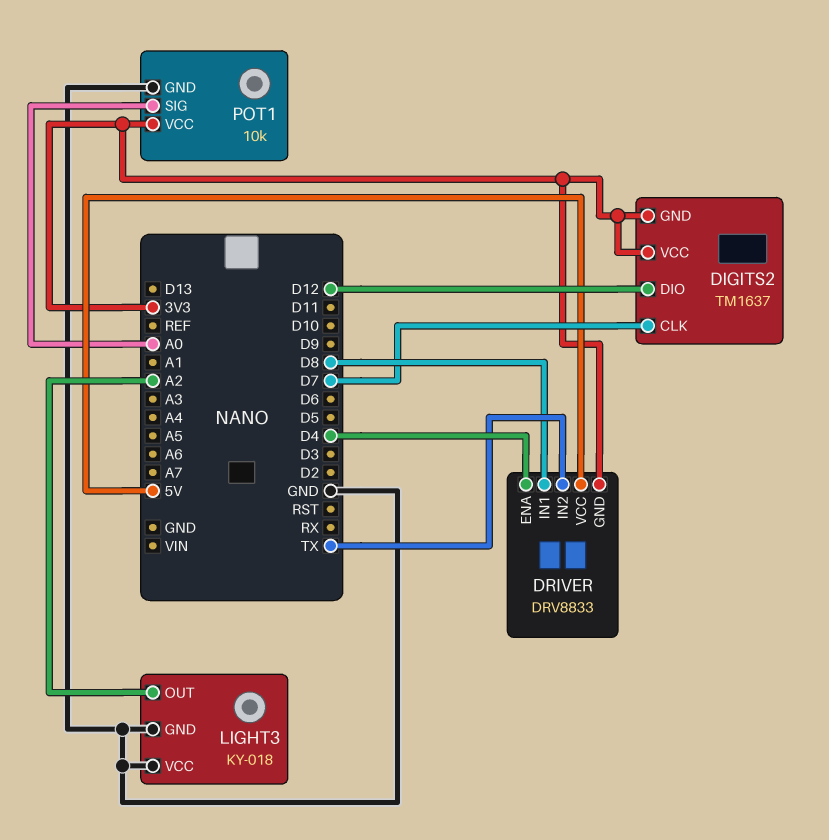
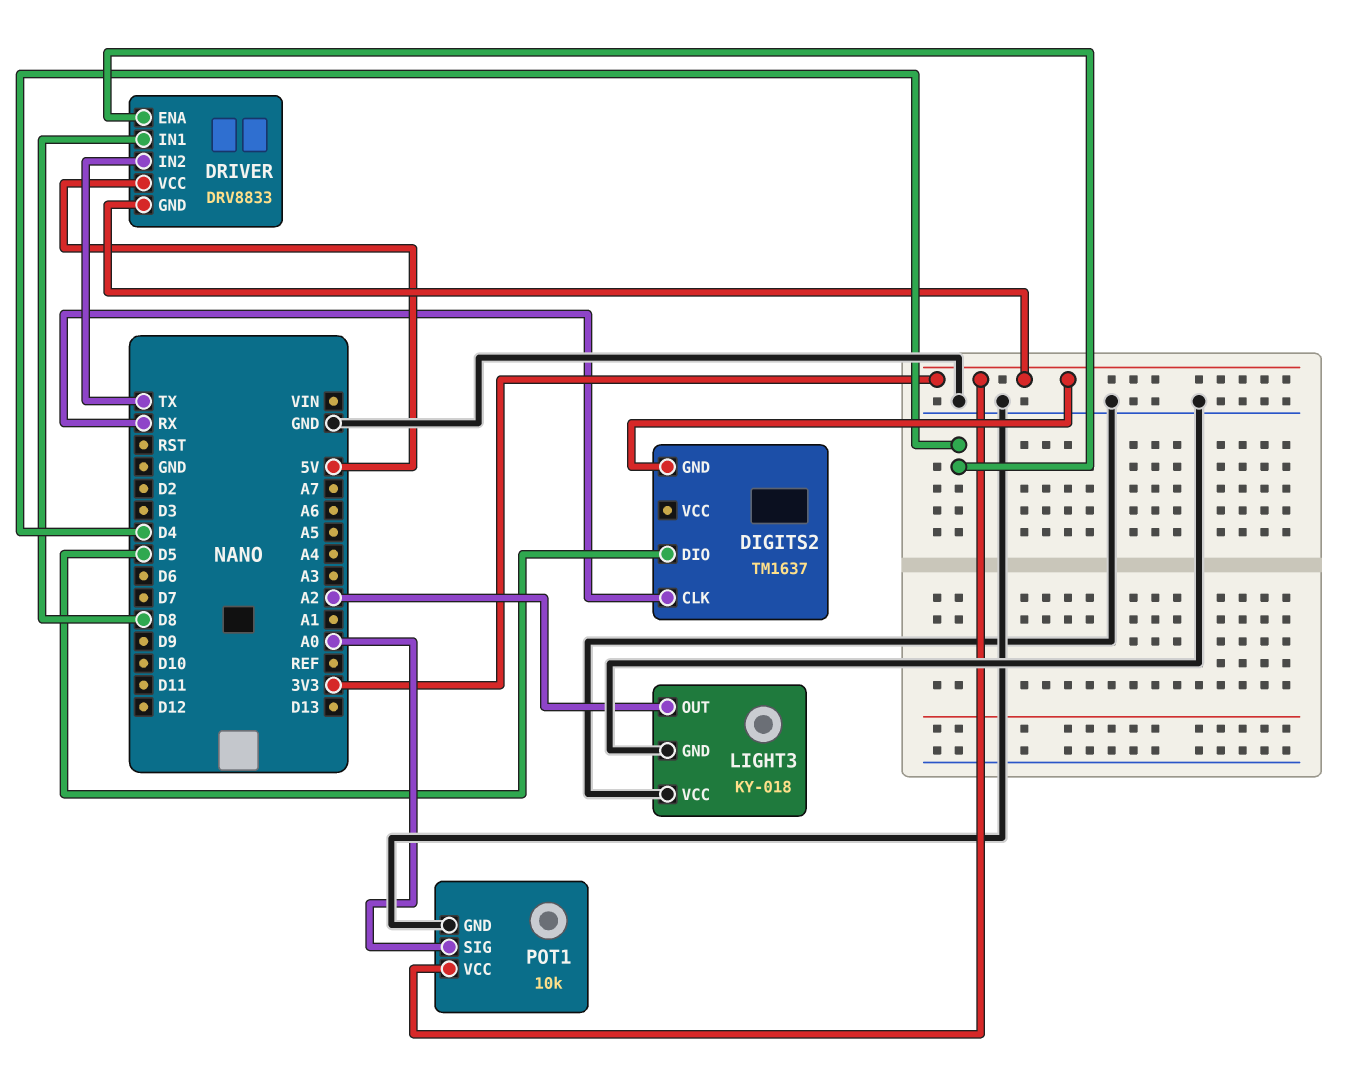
DIGITS2 pin CLK: D7 -> RX
DIGITS2 pin DIO: D12 -> D5
DIGITS2 pin VCC: 3V3 -> none

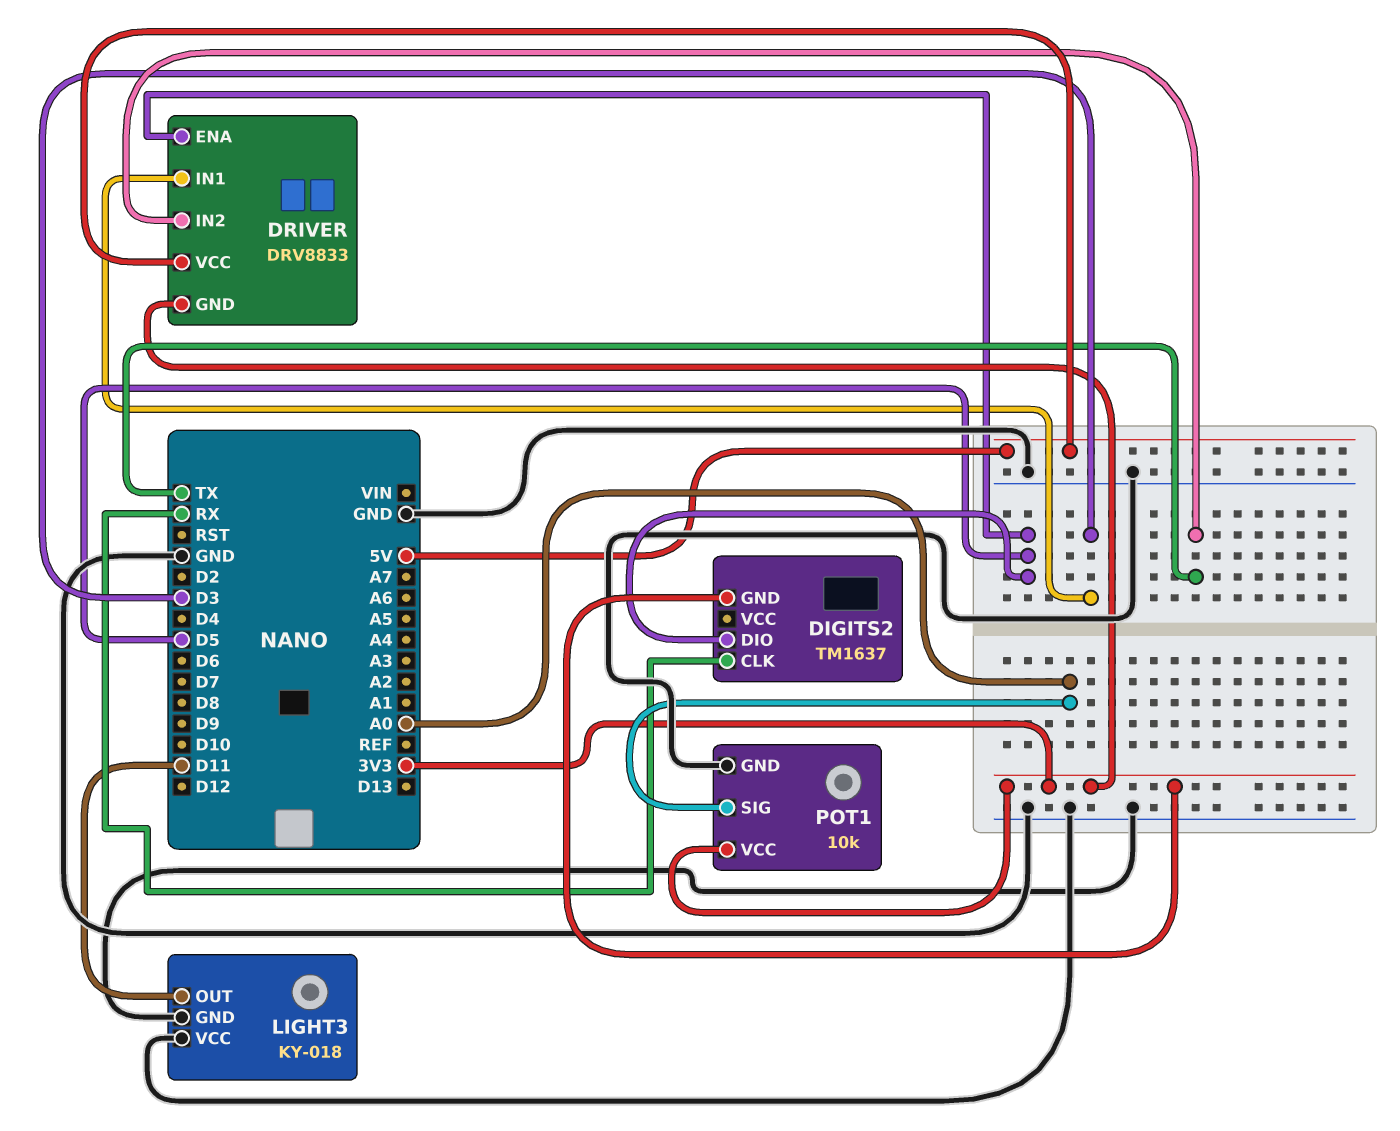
DRIVER pin ENA: D4 -> D5
DRIVER pin IN1: D8 -> D3
LIGHT3 pin OUT: A2 -> D11

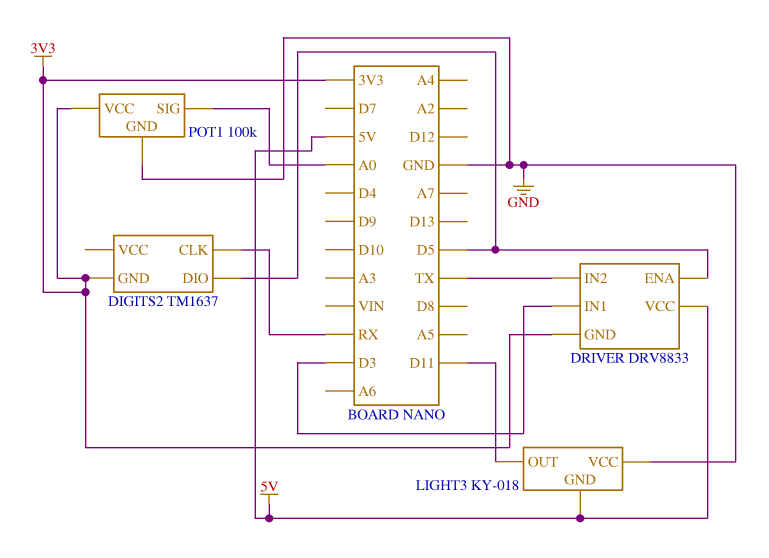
LIGHT3 pin GND: GND -> 5V
POT1: 10k -> 100k

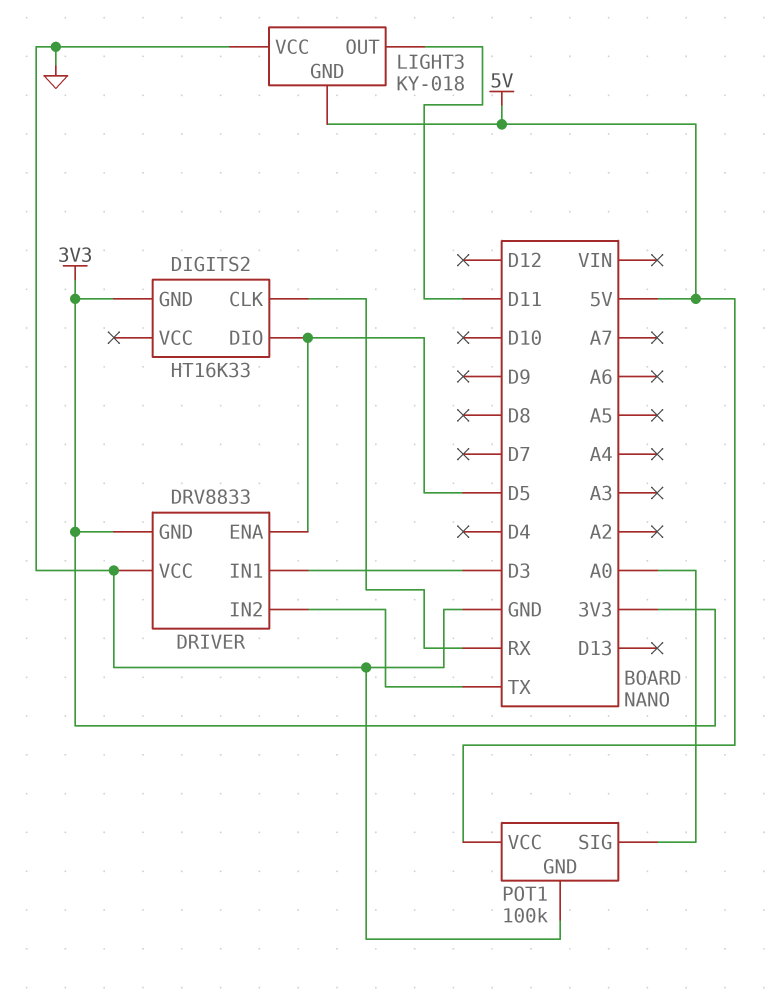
DIGITS2: TM1637 -> HT16K33
DRIVER pin VCC: 5V -> GND
POT1 pin VCC: 3V3 -> 5V

